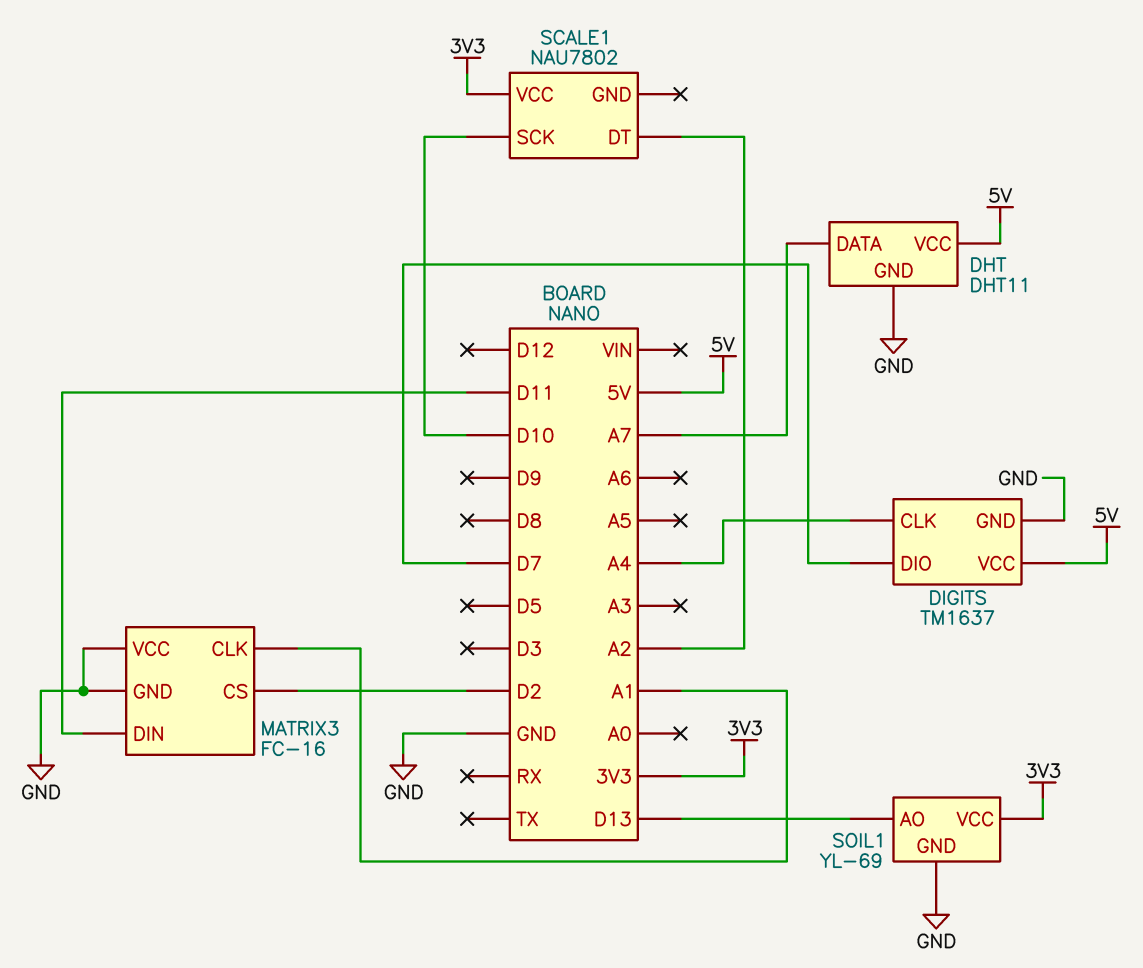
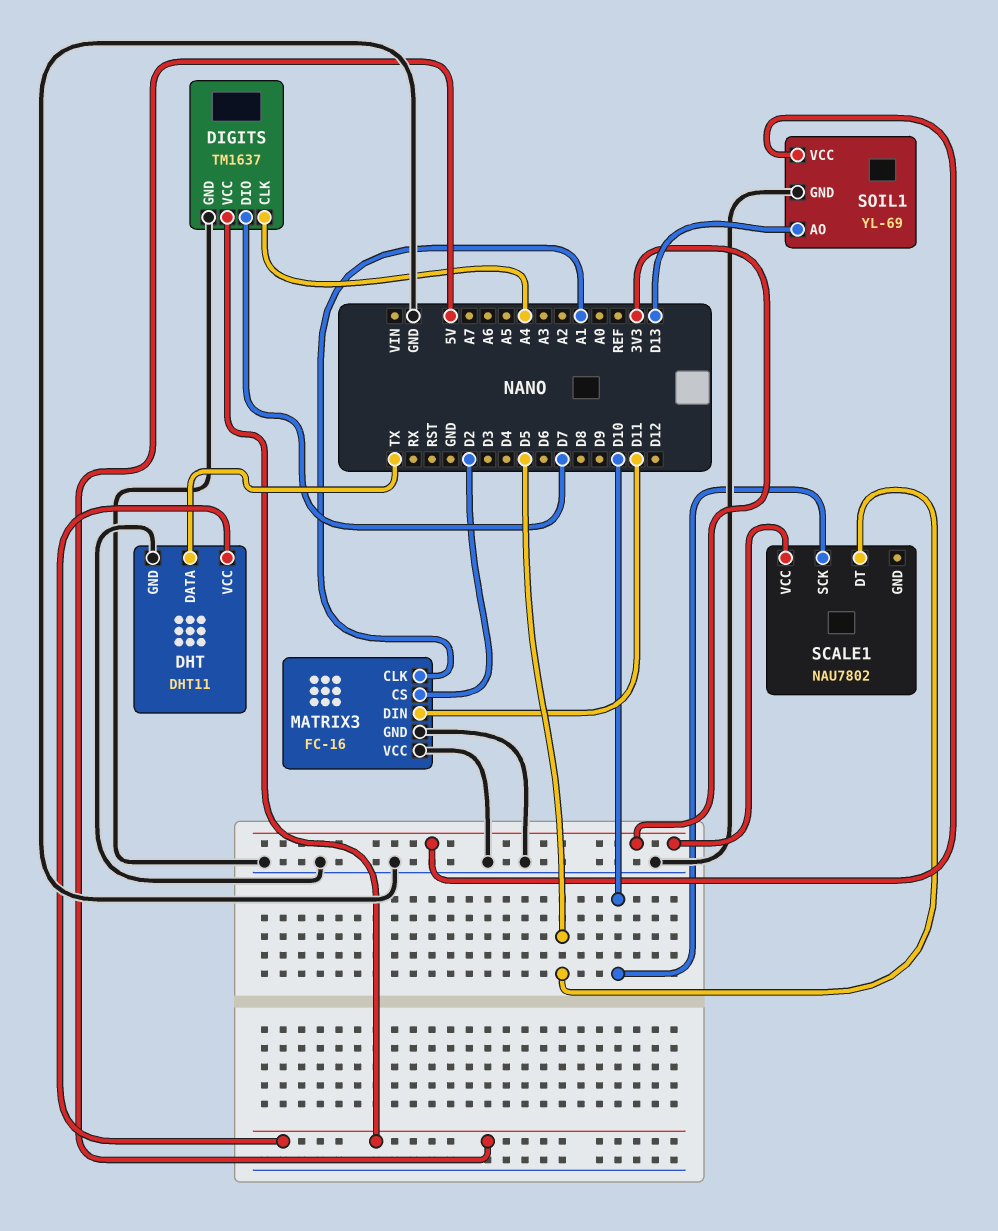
DHT pin DATA: A7 -> TX
SCALE1 pin DT: A2 -> D5

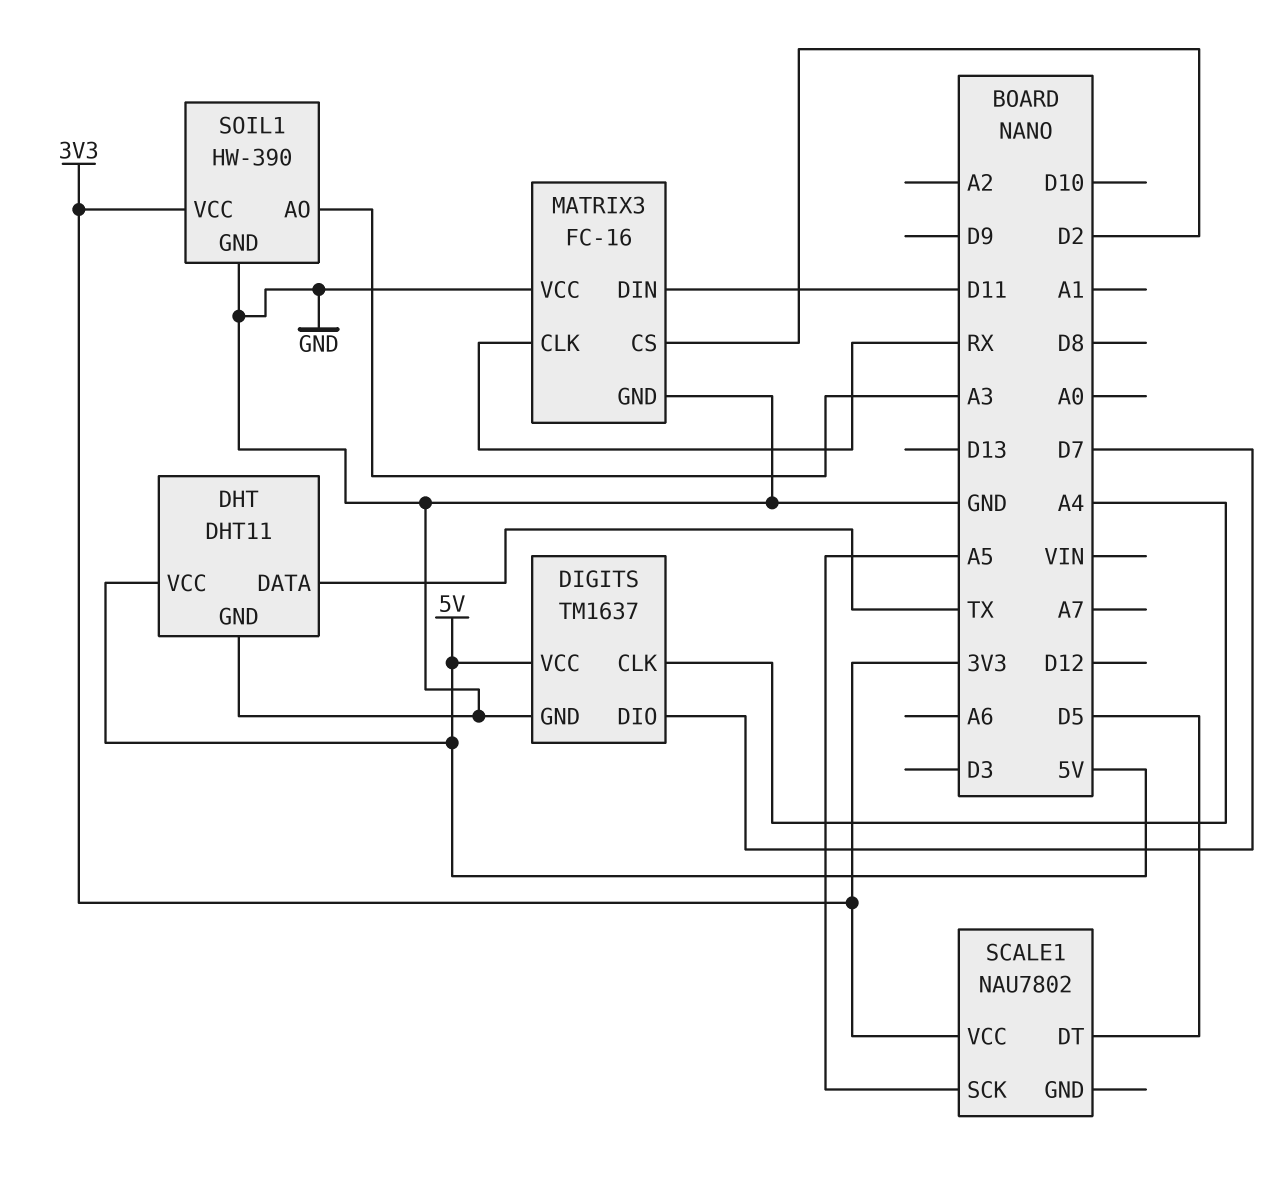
MATRIX3 pin CLK: A1 -> RX
SCALE1 pin SCK: D10 -> A5
SOIL1: YL-69 -> HW-390
SOIL1 pin AO: D13 -> A3

